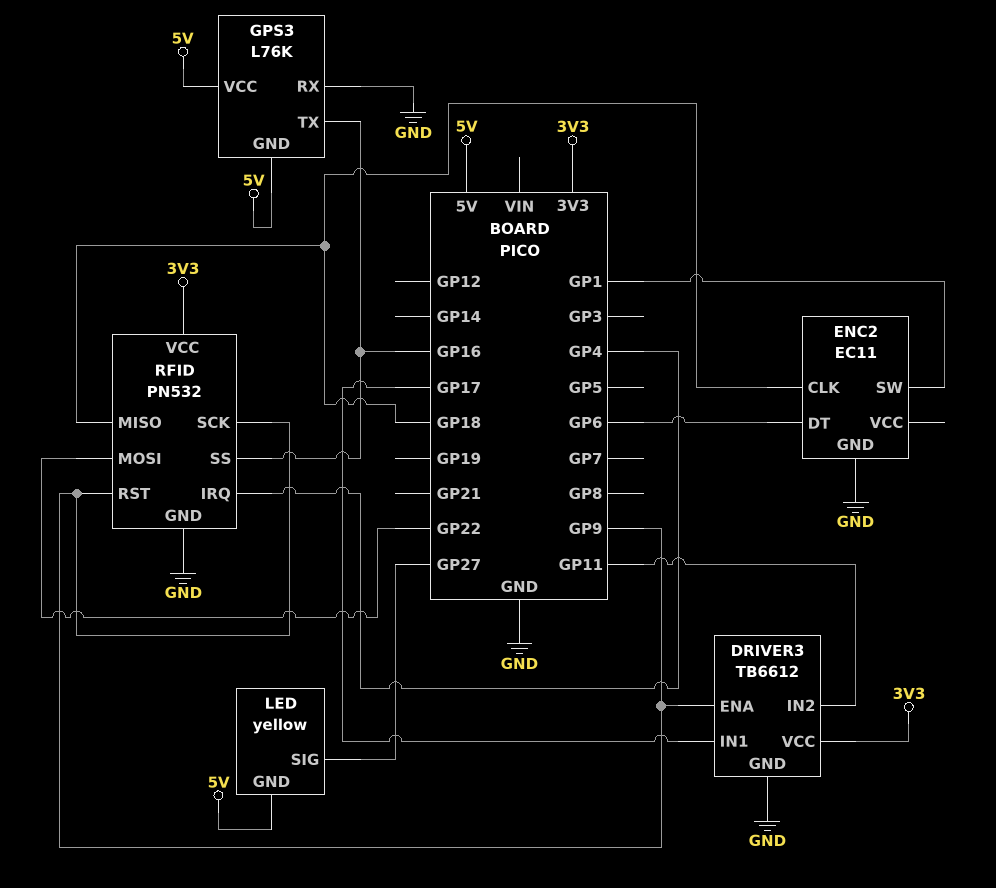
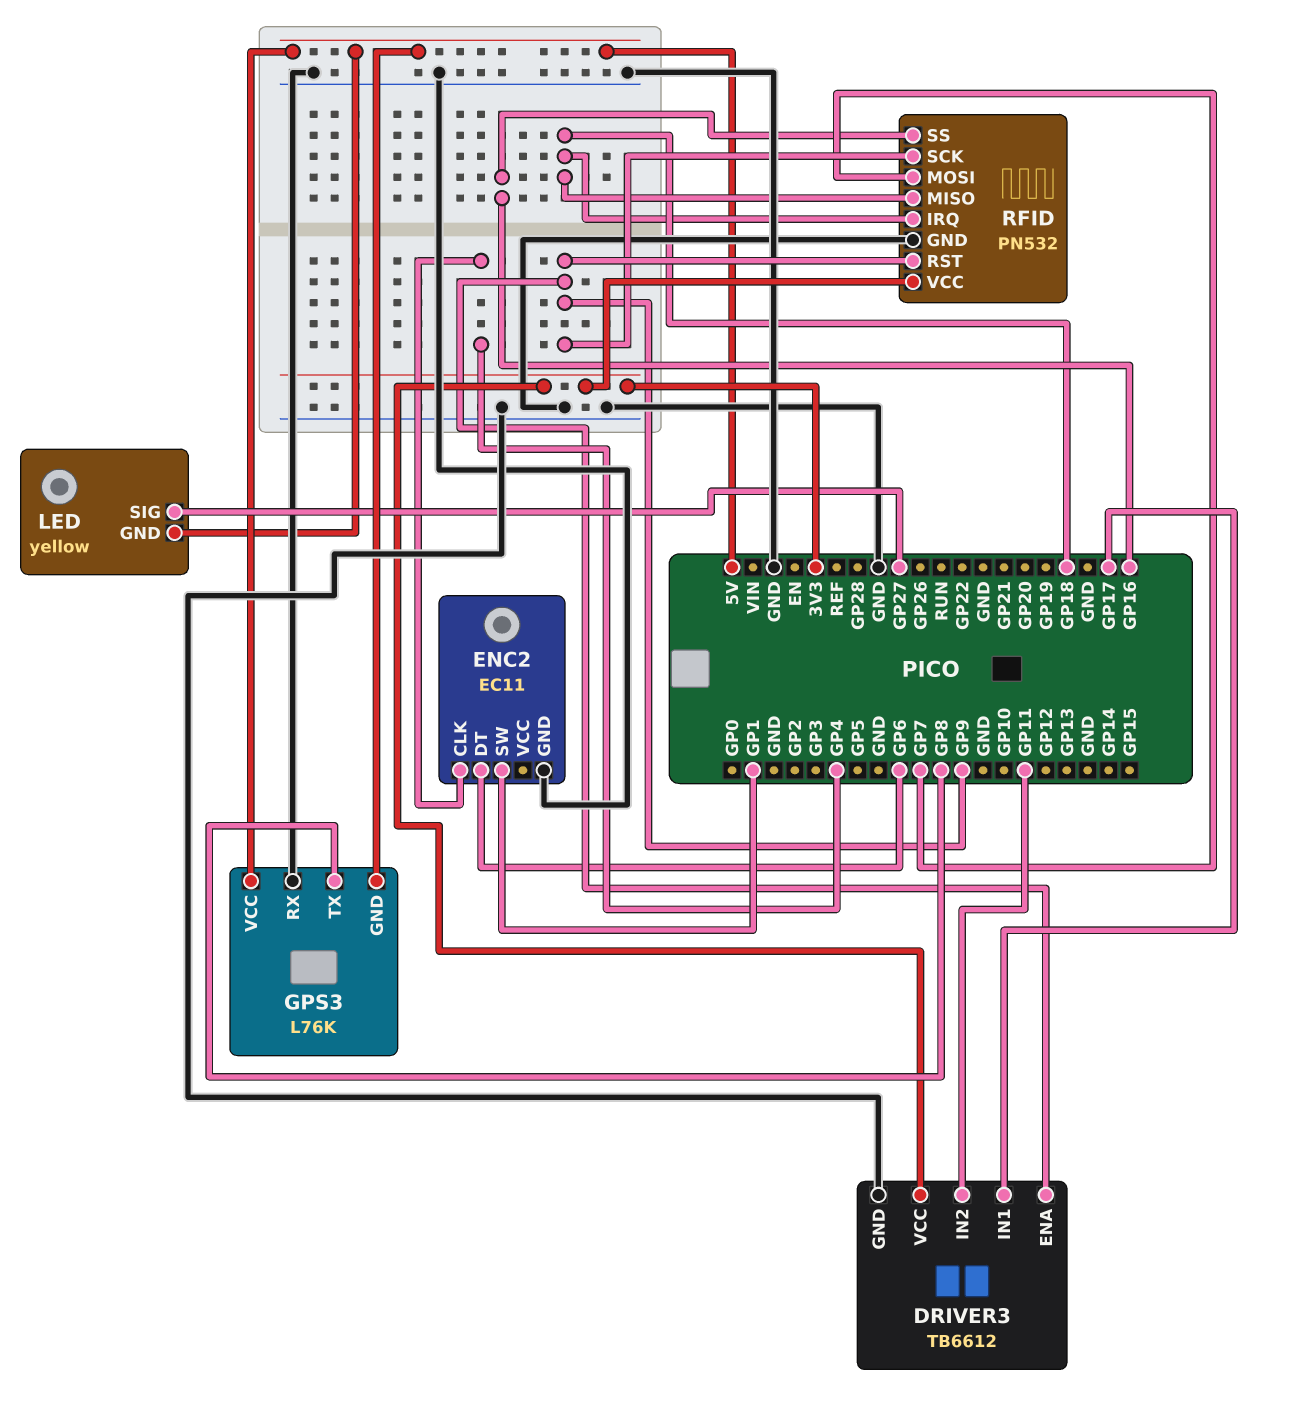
ENC2 pin CLK: GP18 -> GP4
GPS3 pin TX: GP16 -> GP8
RFID pin IRQ: GP4 -> GP18
RFID pin MOSI: GP22 -> GP7

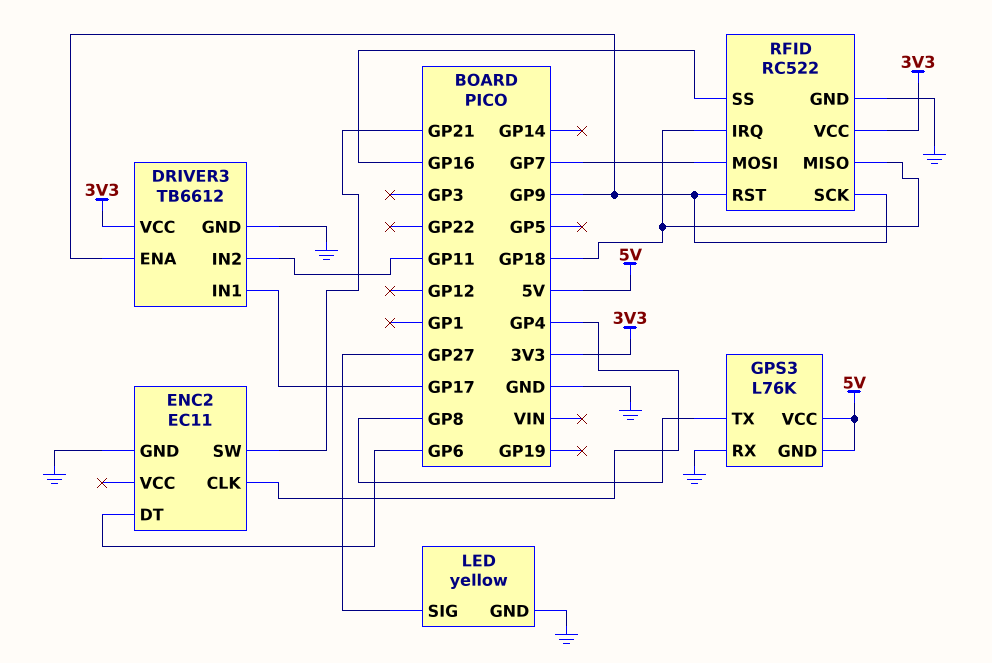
ENC2 pin SW: GP1 -> GP21
LED pin GND: 5V -> GND
RFID: PN532 -> RC522

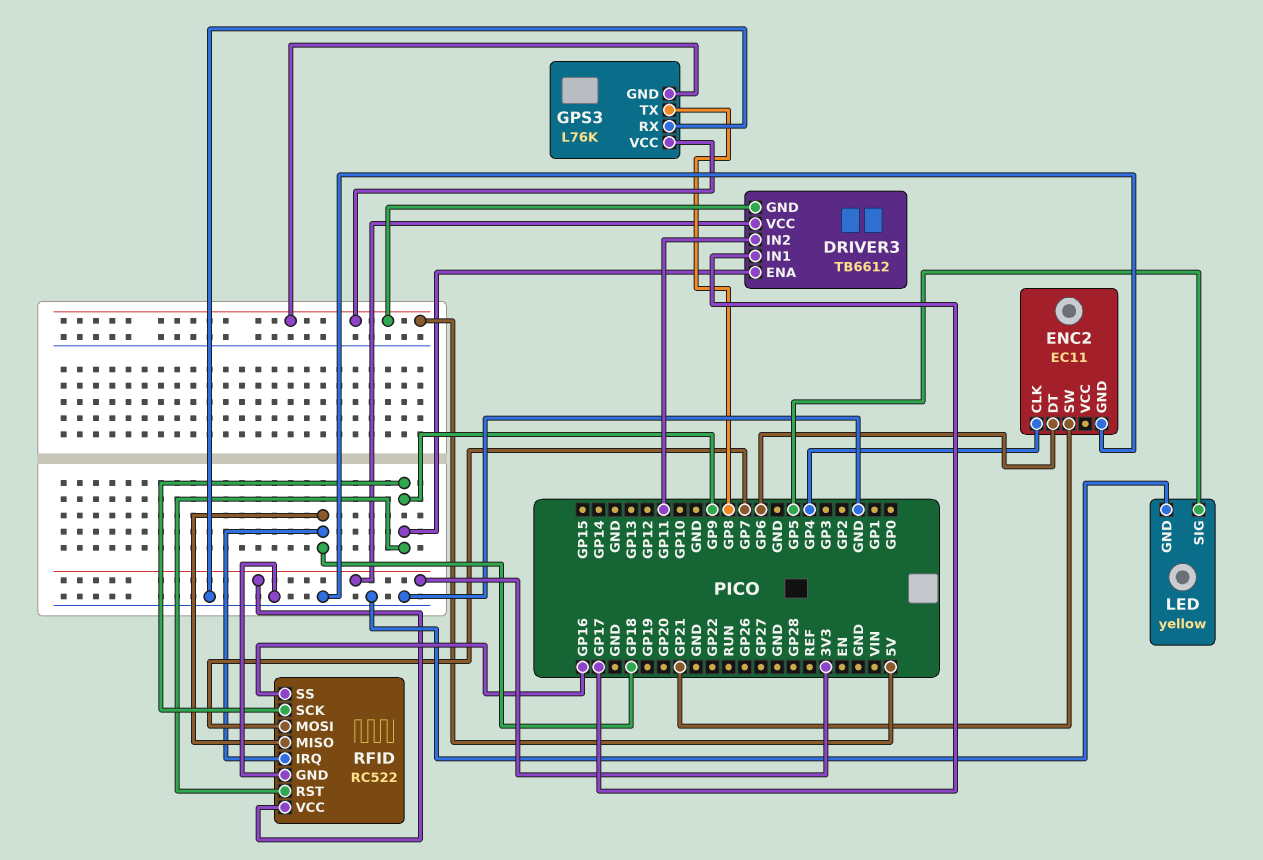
DRIVER3 pin GND: GND -> 5V
LED pin SIG: GP27 -> GP5

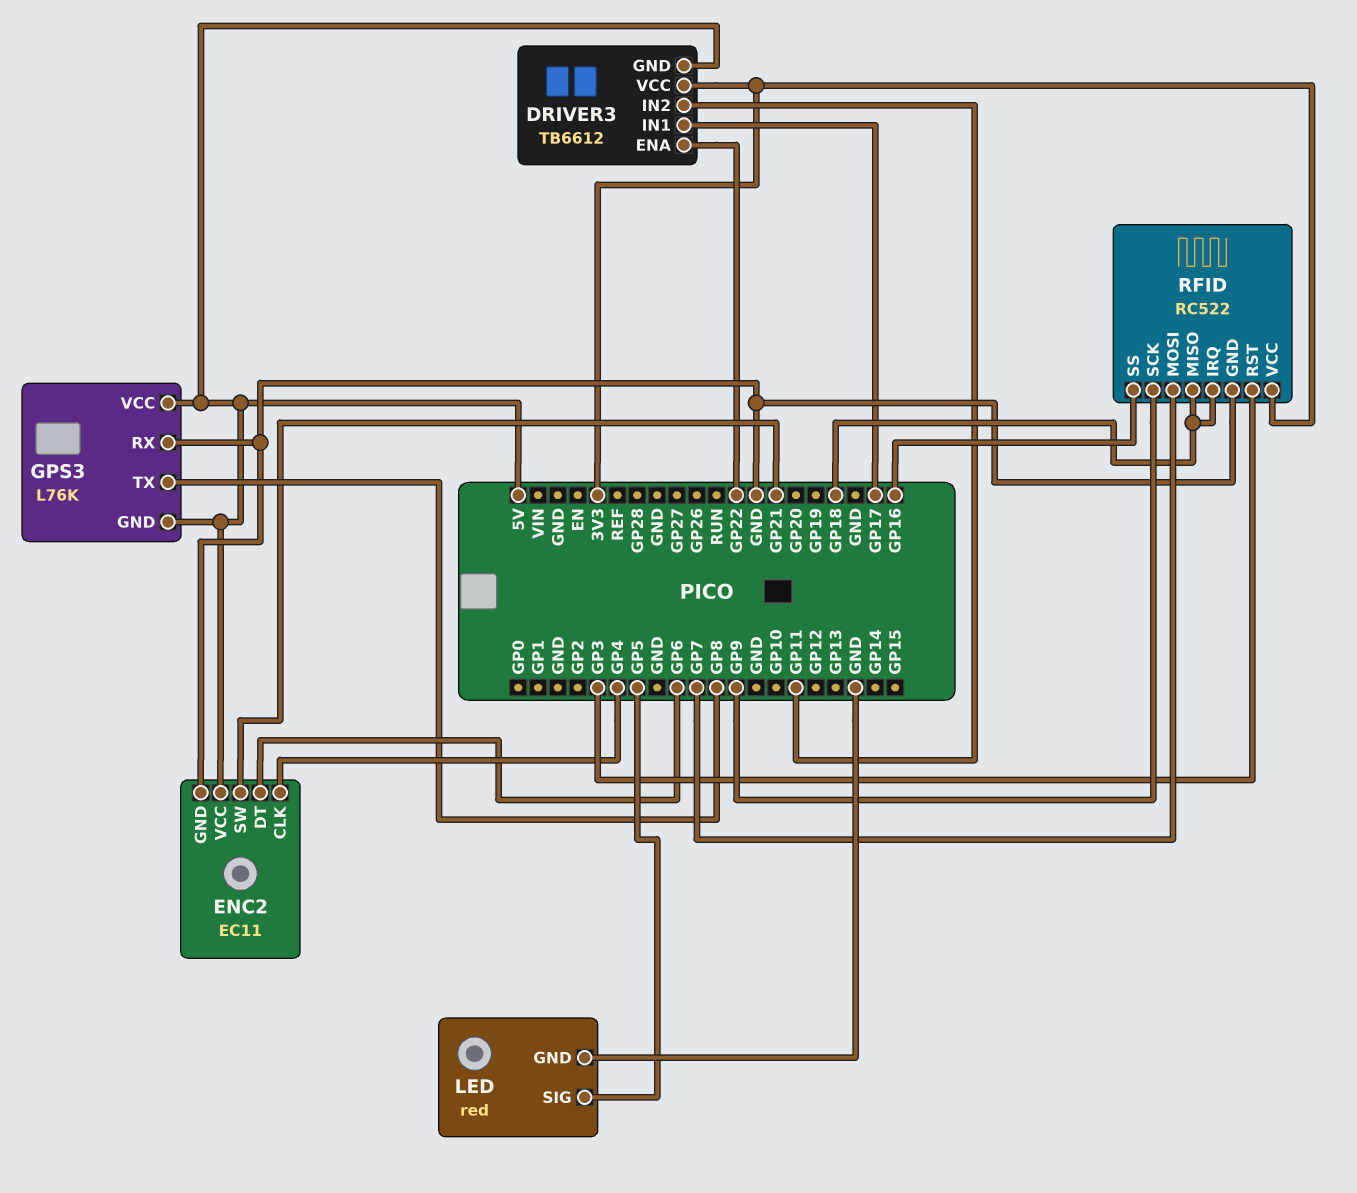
DRIVER3 pin ENA: GP9 -> GP22
ENC2 pin VCC: none -> 5V
LED: yellow -> red
RFID pin RST: GP9 -> GP3

